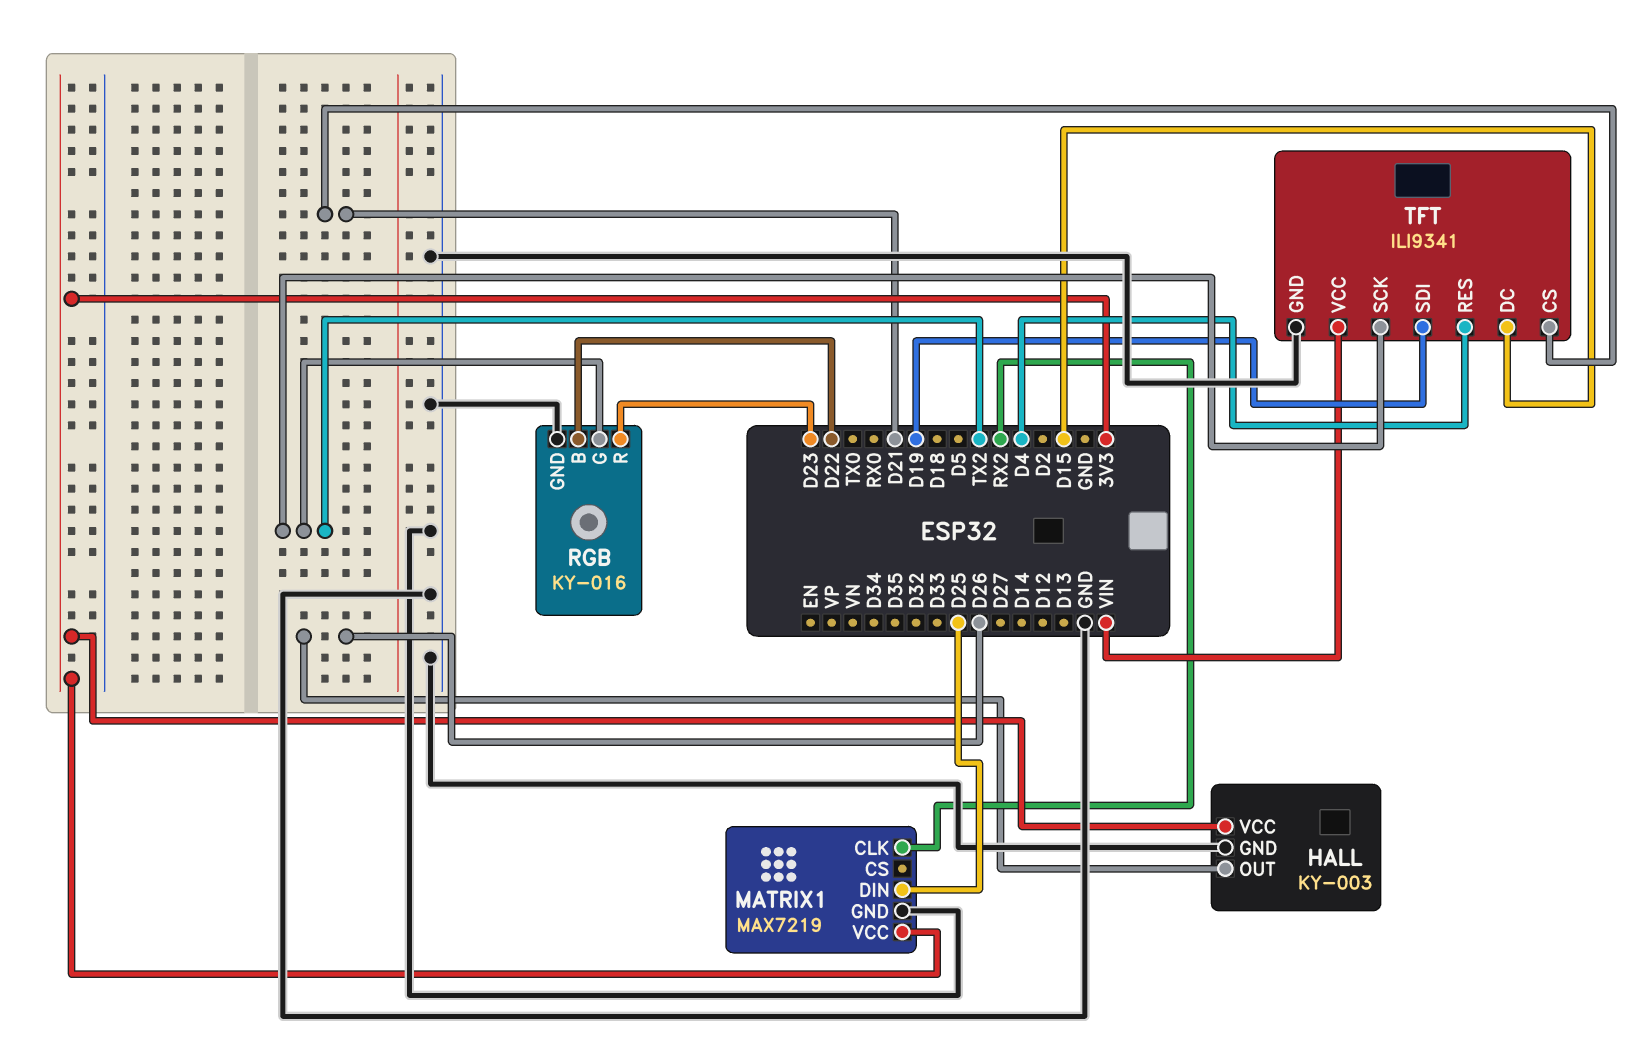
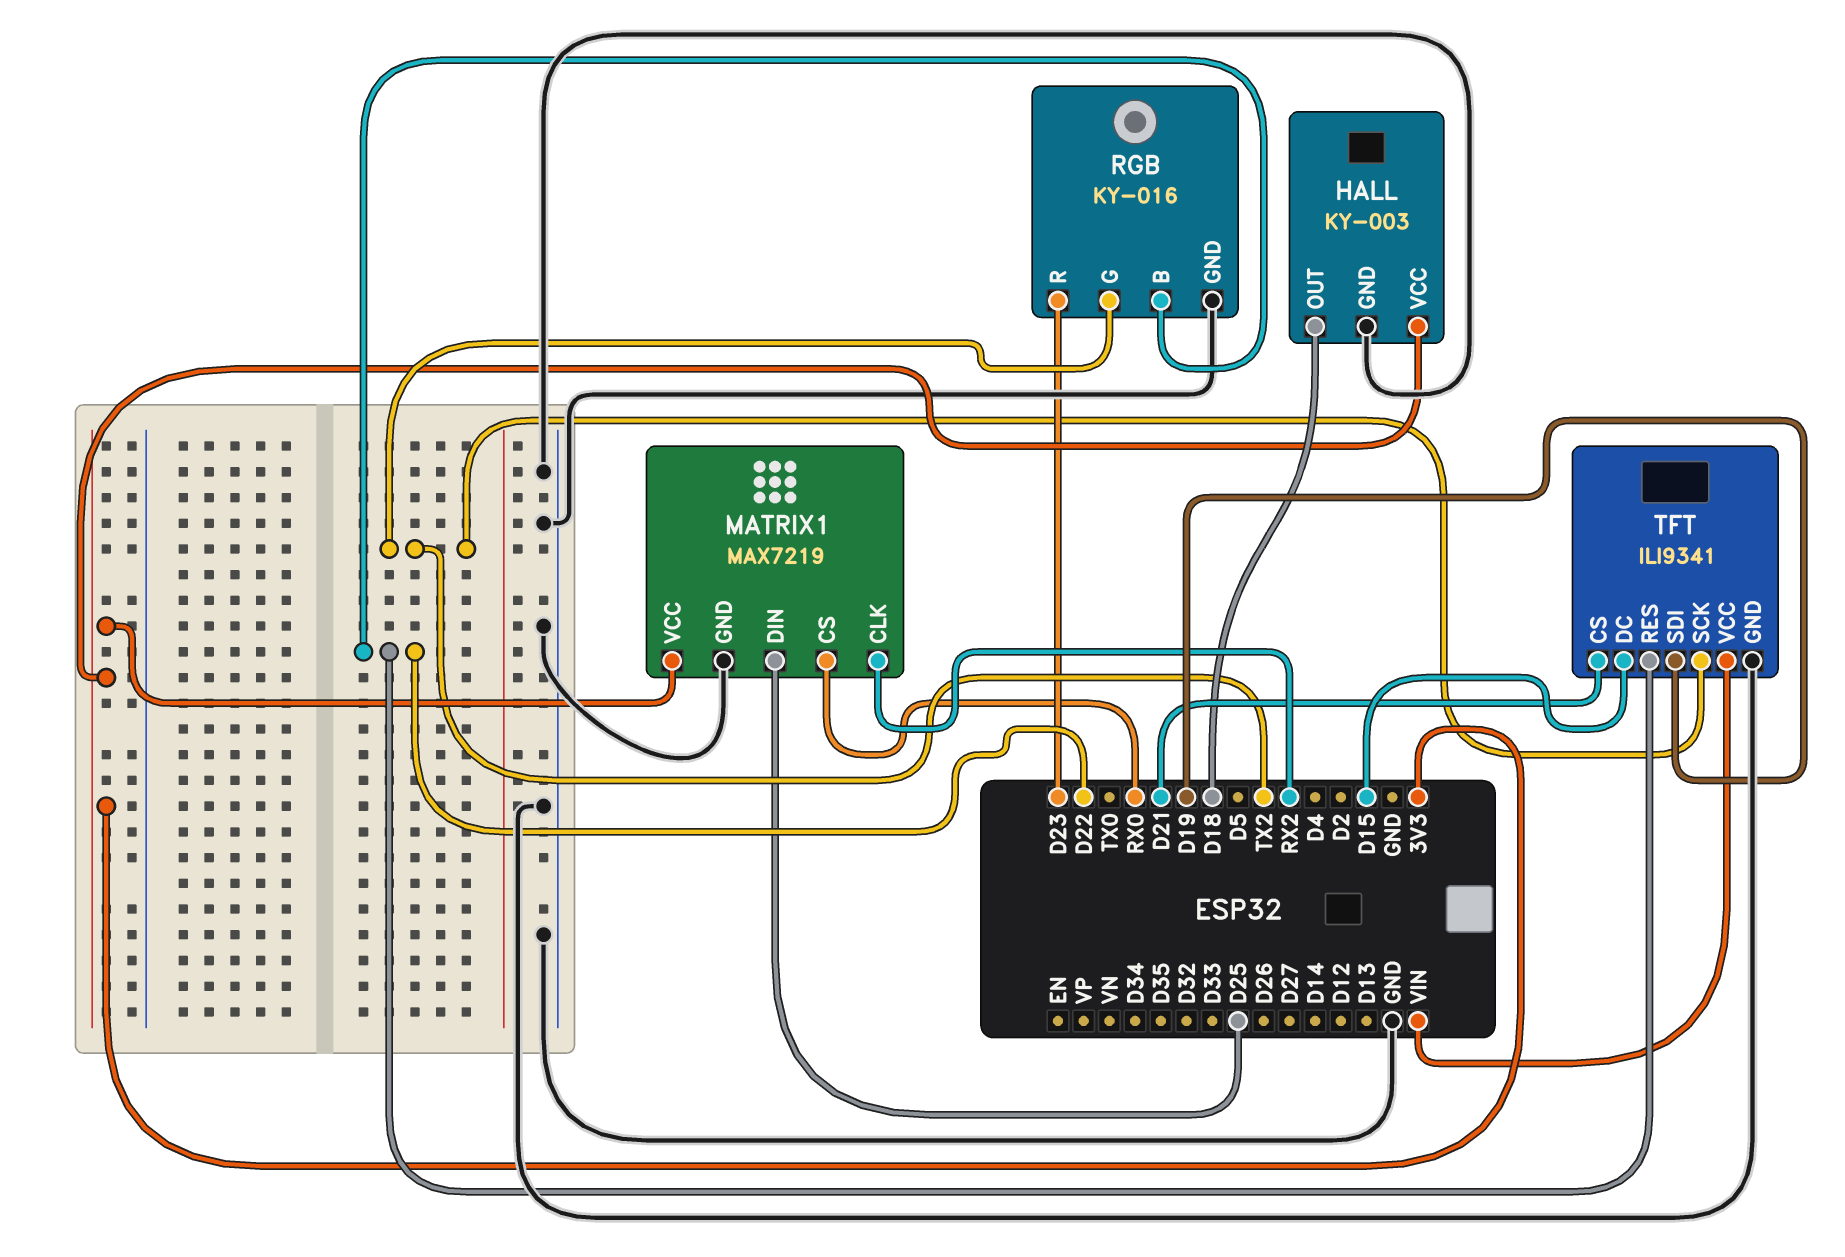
HALL pin OUT: D26 -> D18
MATRIX1 pin CS: none -> RX0
TFT pin RES: D4 -> D22

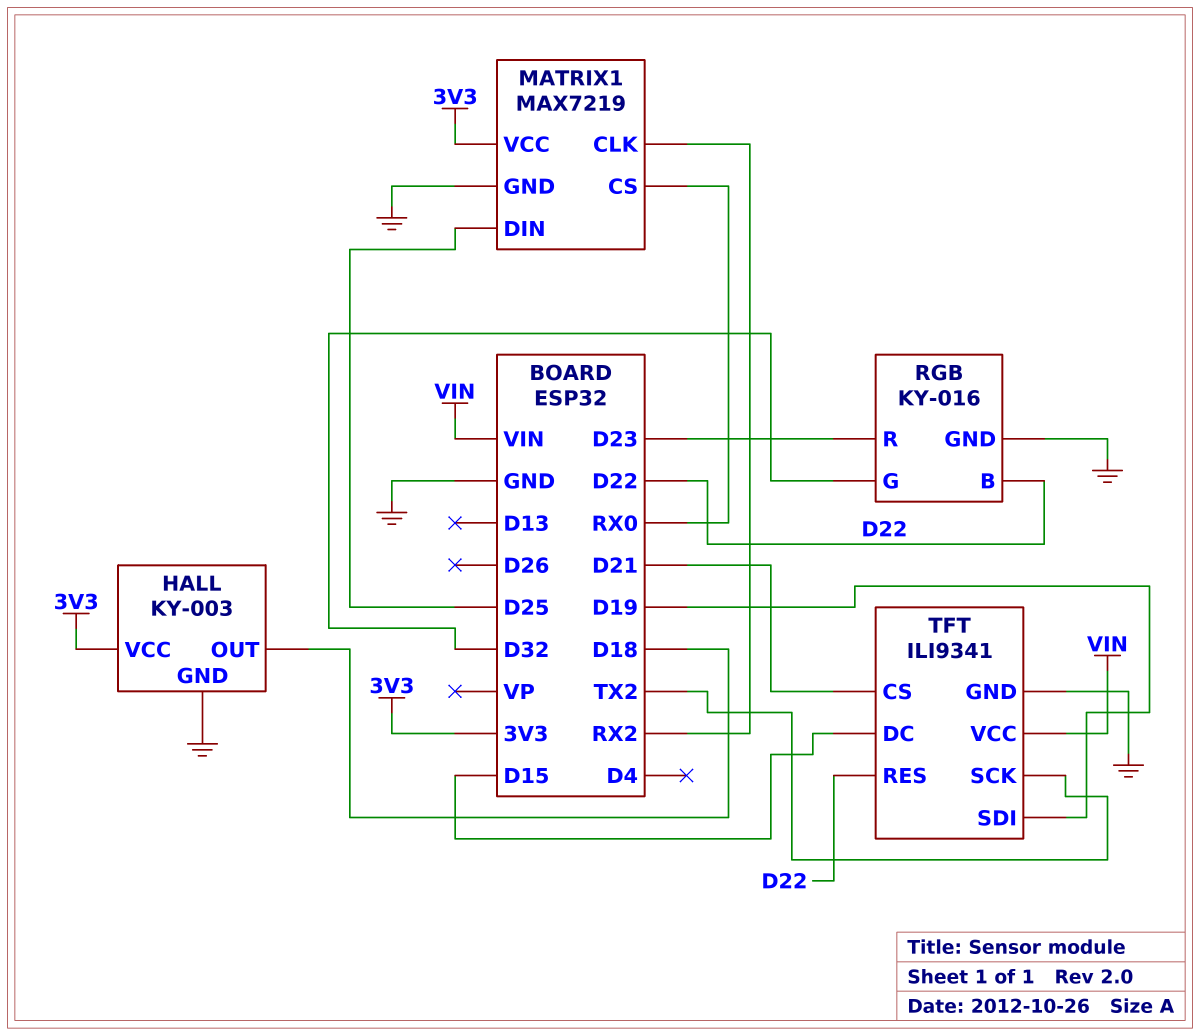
RGB pin G: TX2 -> D32

